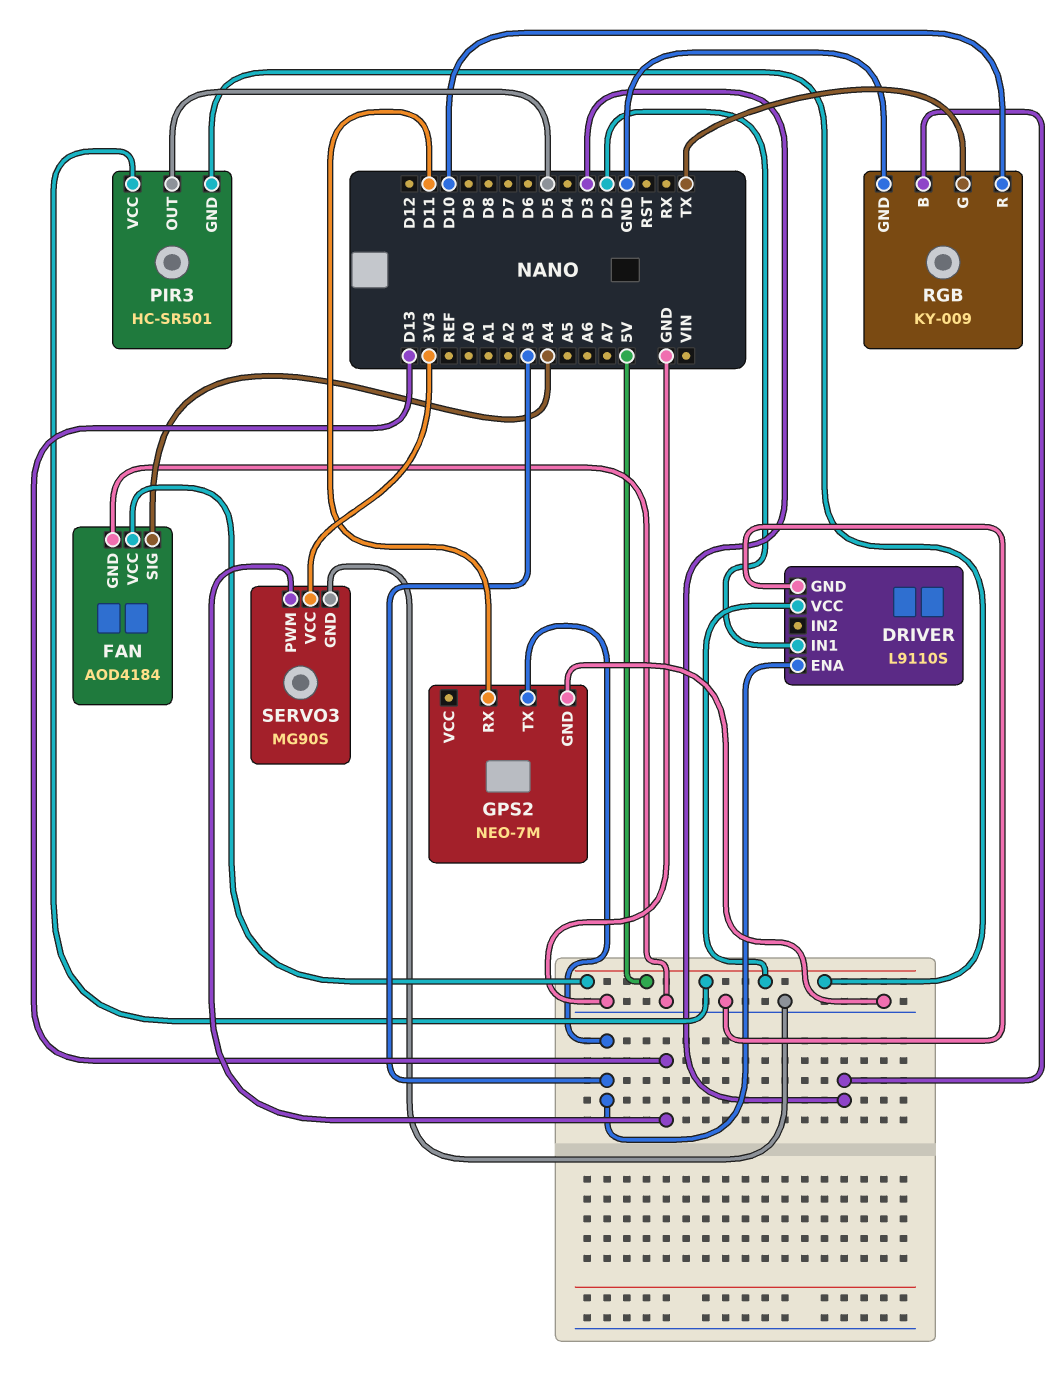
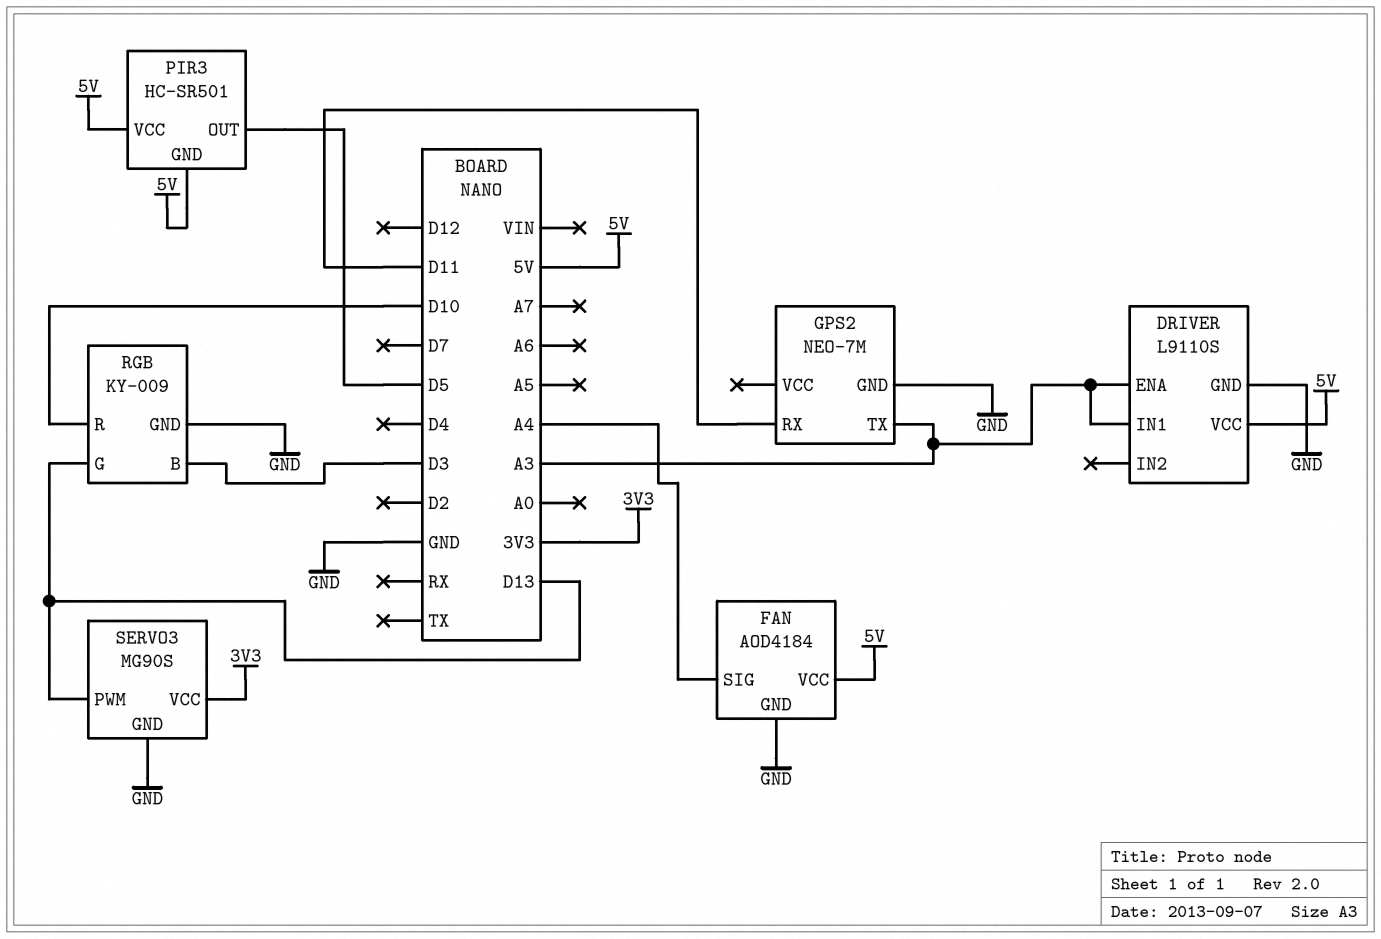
DRIVER pin IN1: D2 -> A3
RGB pin G: TX -> D13

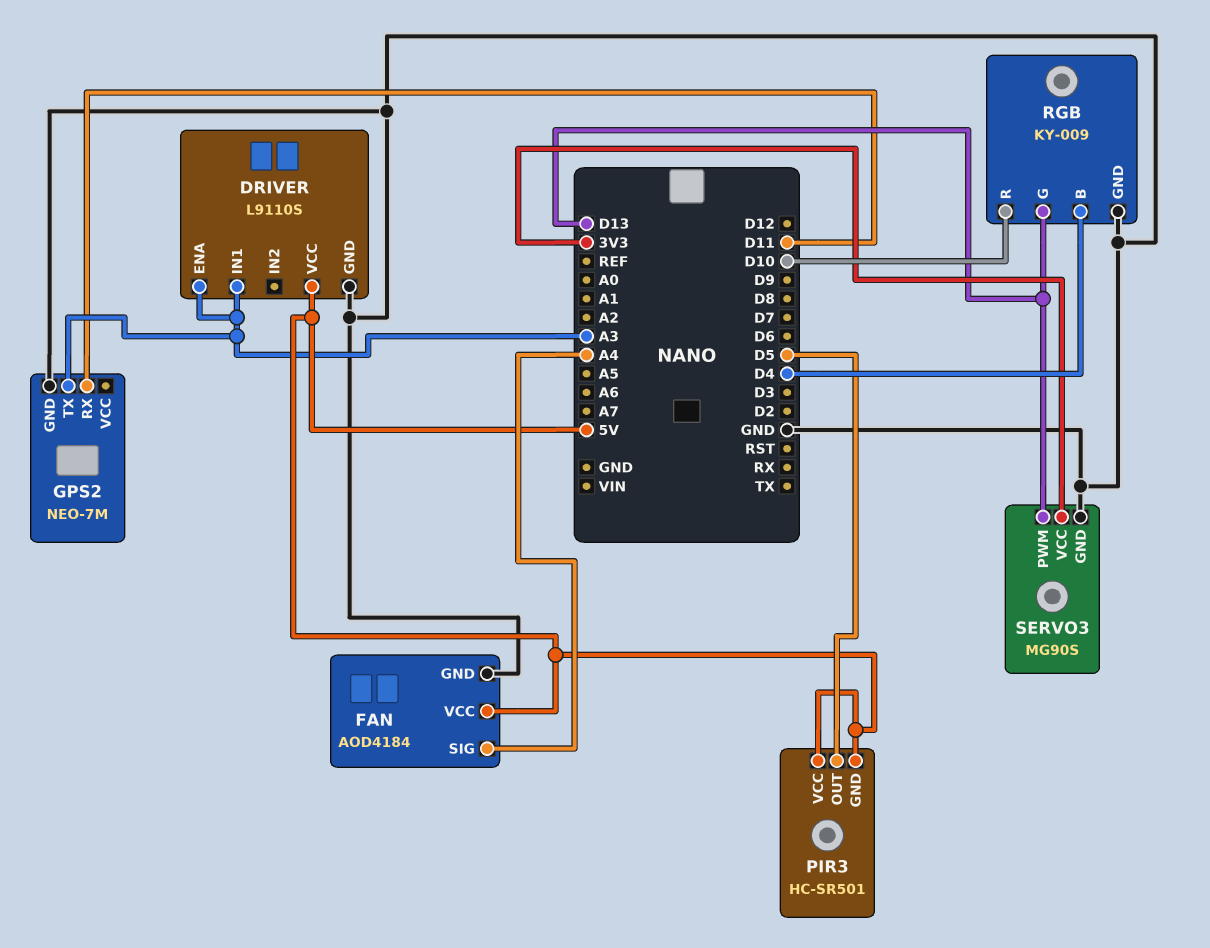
RGB pin B: D3 -> D4

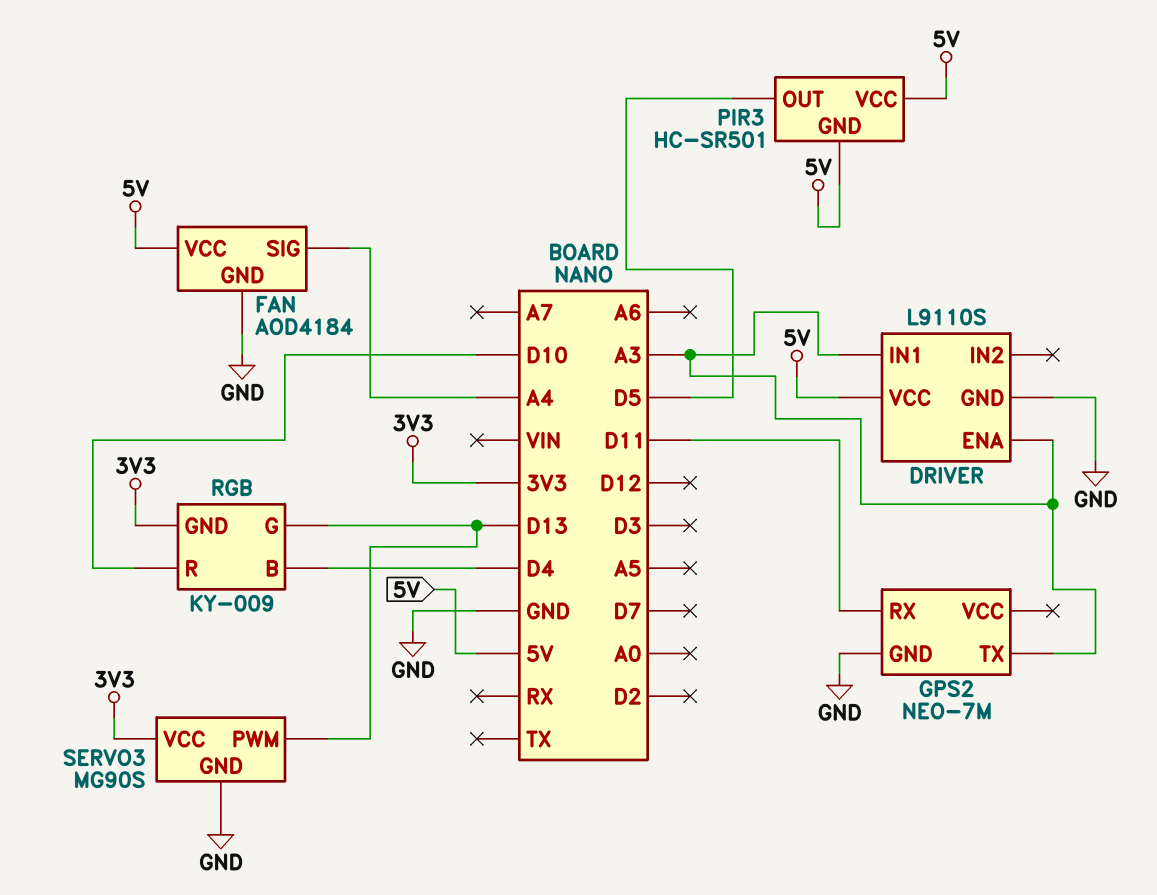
RGB pin GND: GND -> 3V3

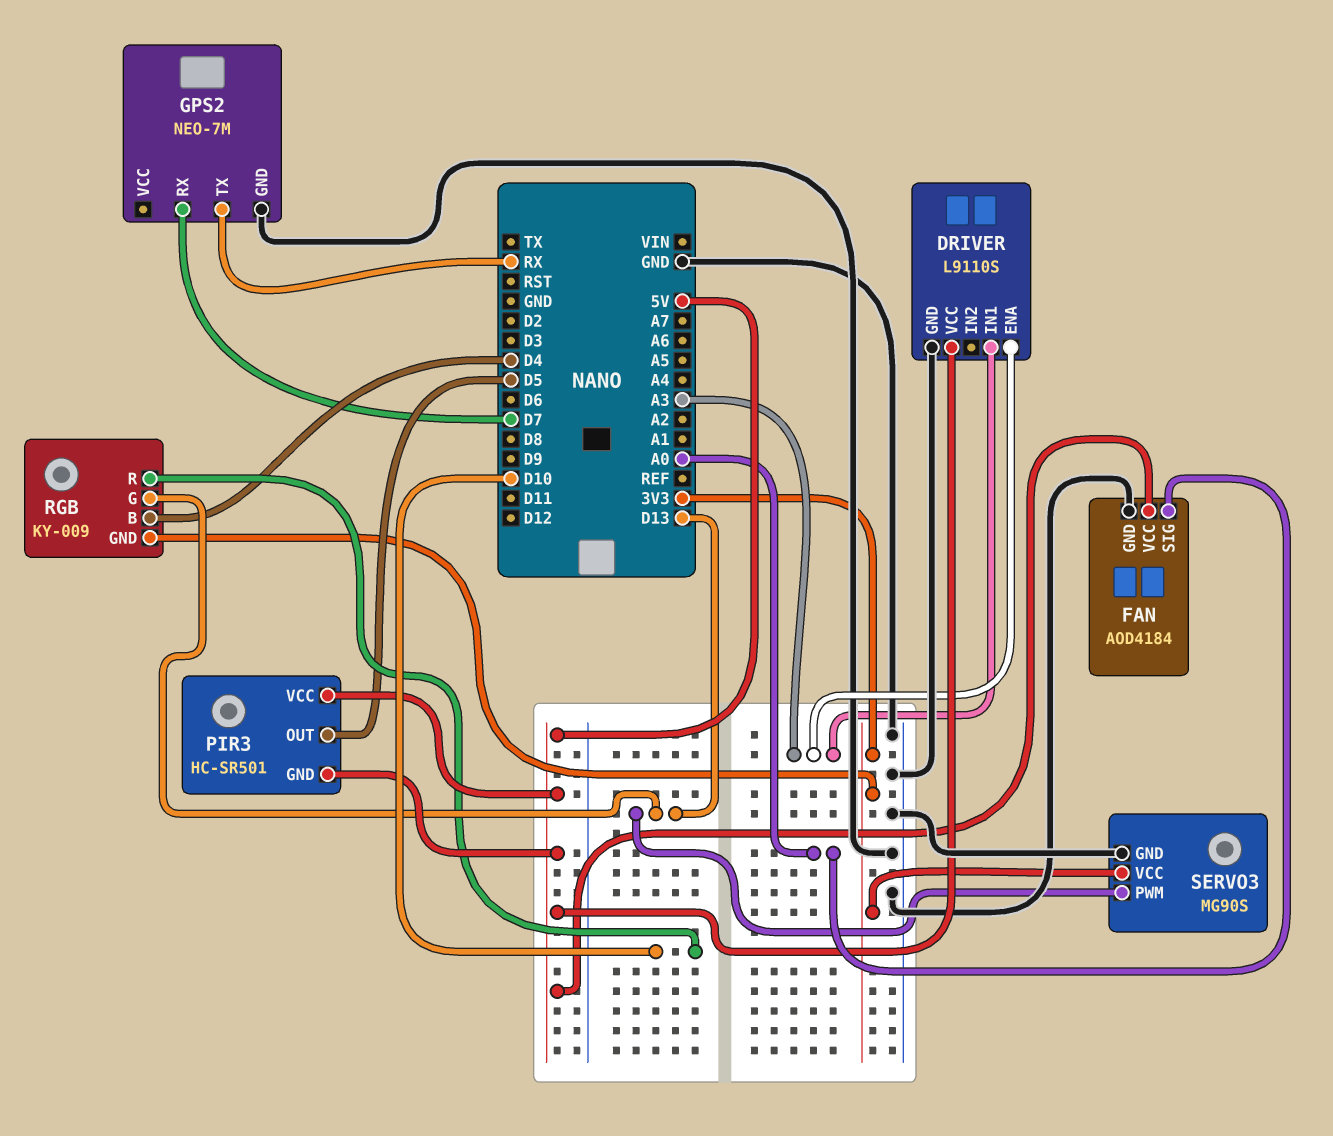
FAN pin SIG: A4 -> A0
GPS2 pin RX: D11 -> D7
GPS2 pin TX: A3 -> RX

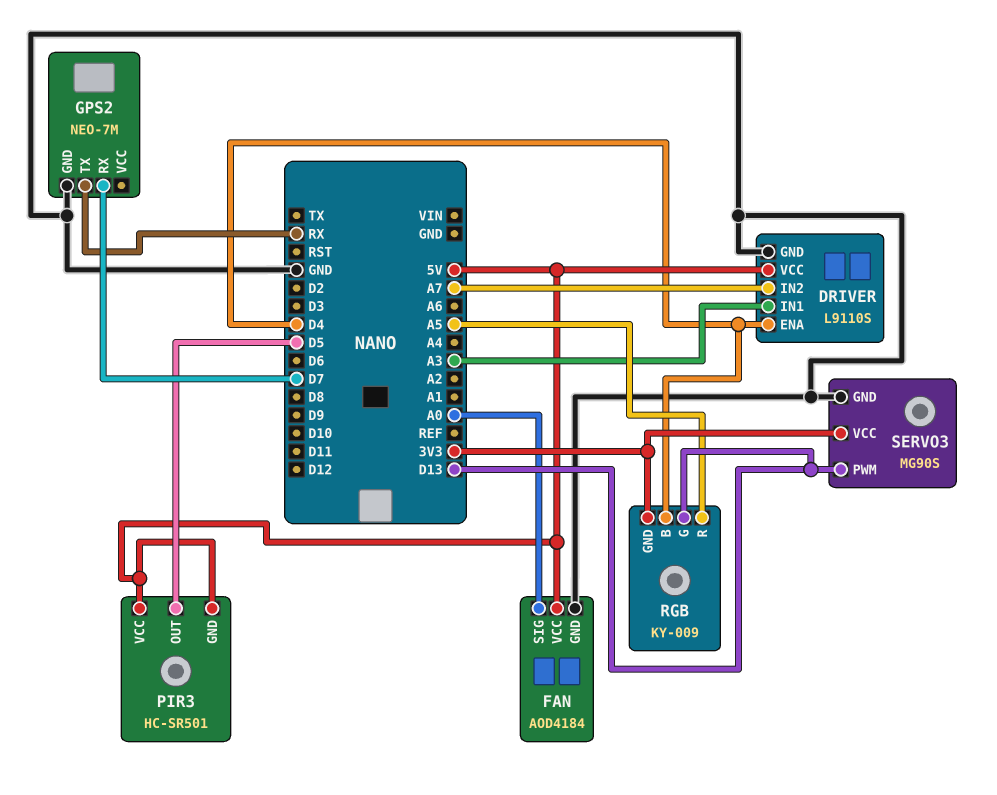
DRIVER pin ENA: A3 -> D4
DRIVER pin IN2: none -> A7
RGB pin R: D10 -> A5

